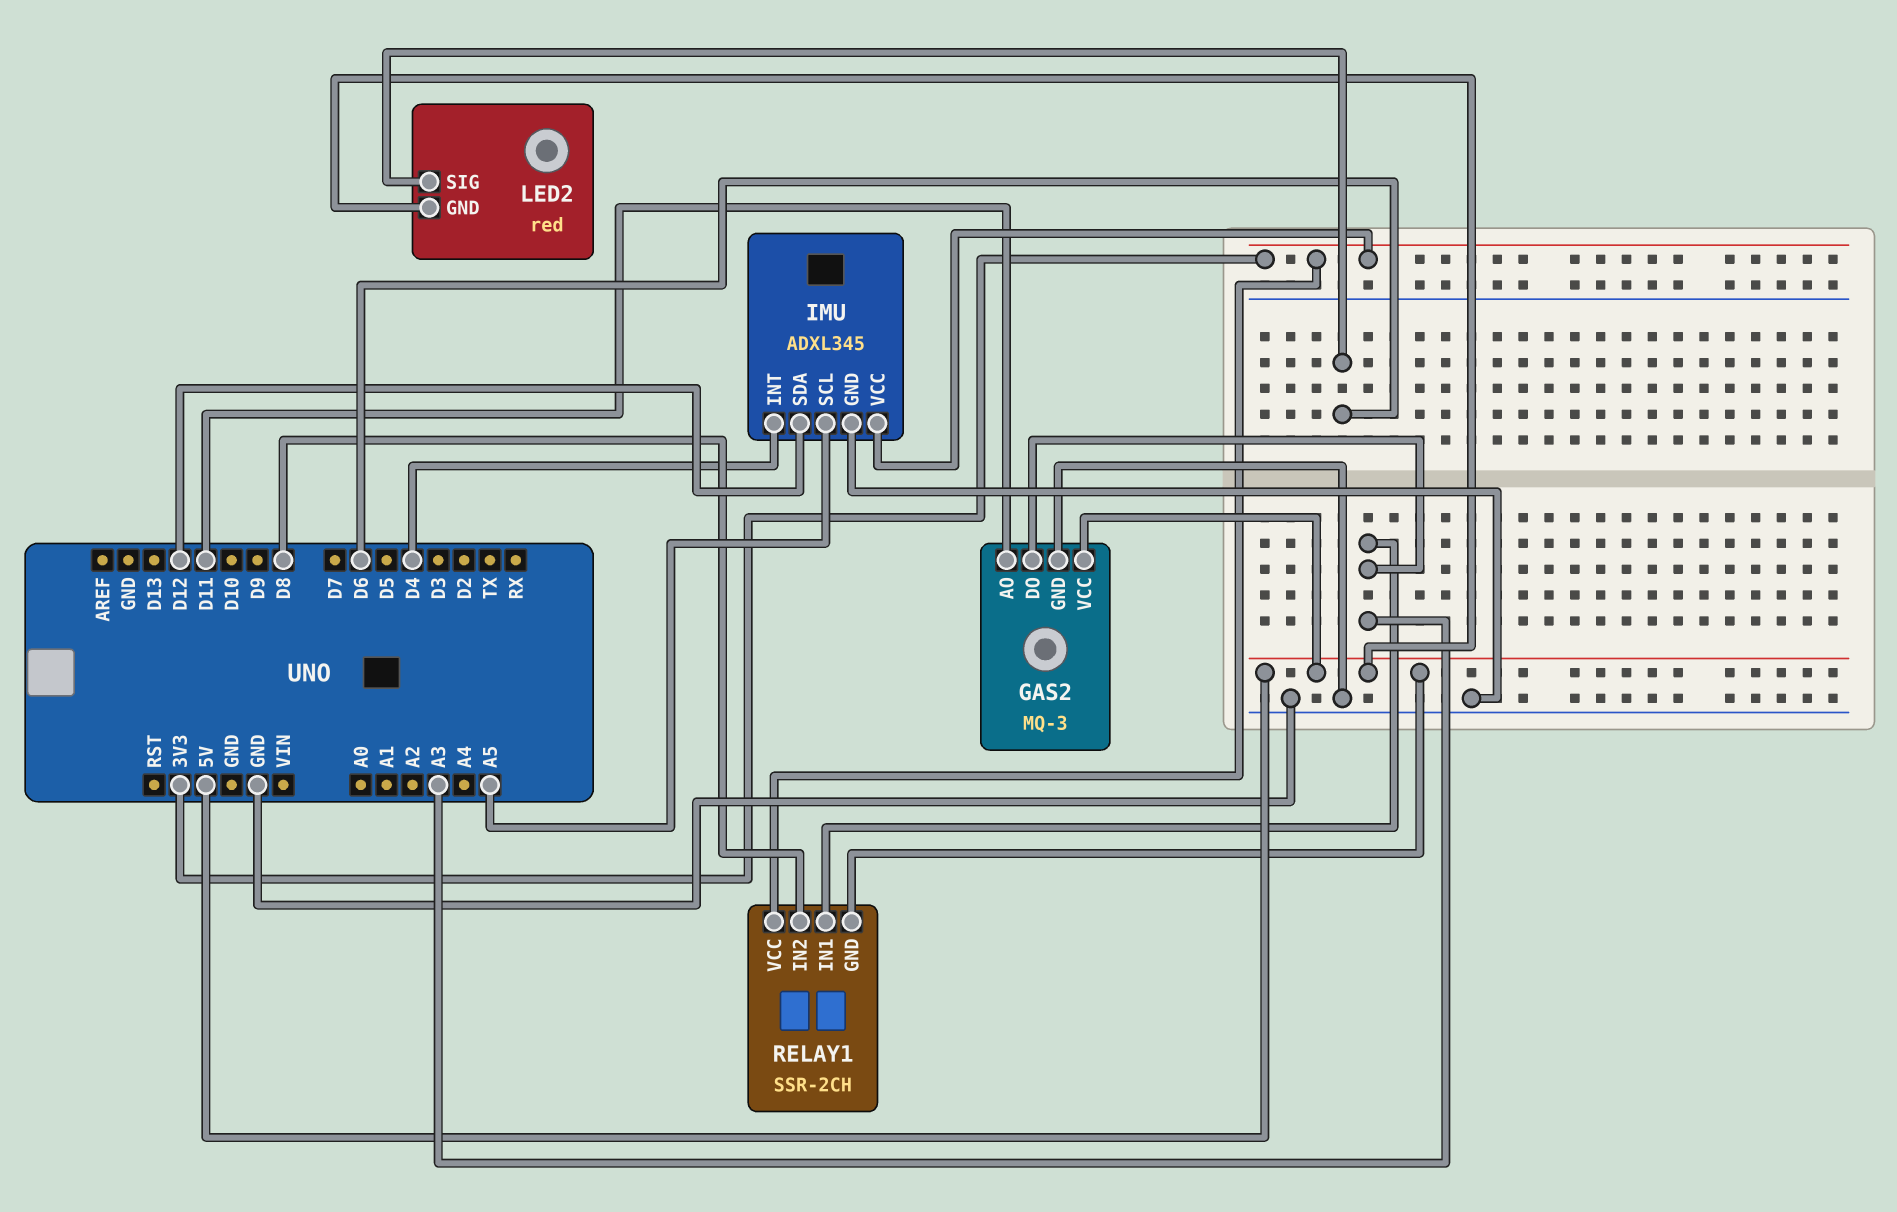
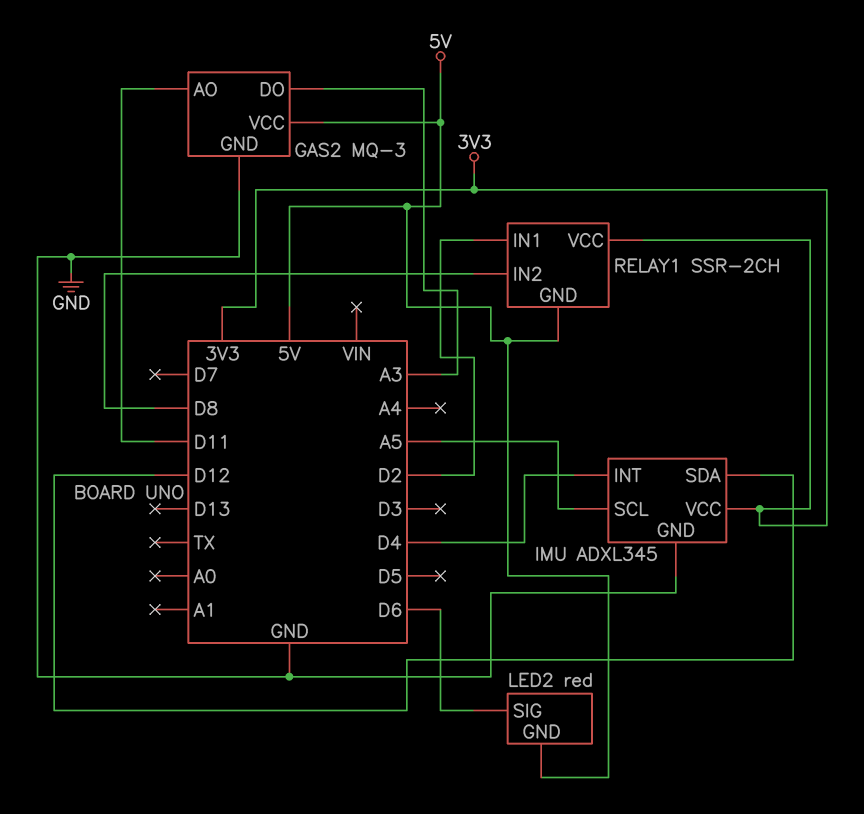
RELAY1 pin IN1: A3 -> D2

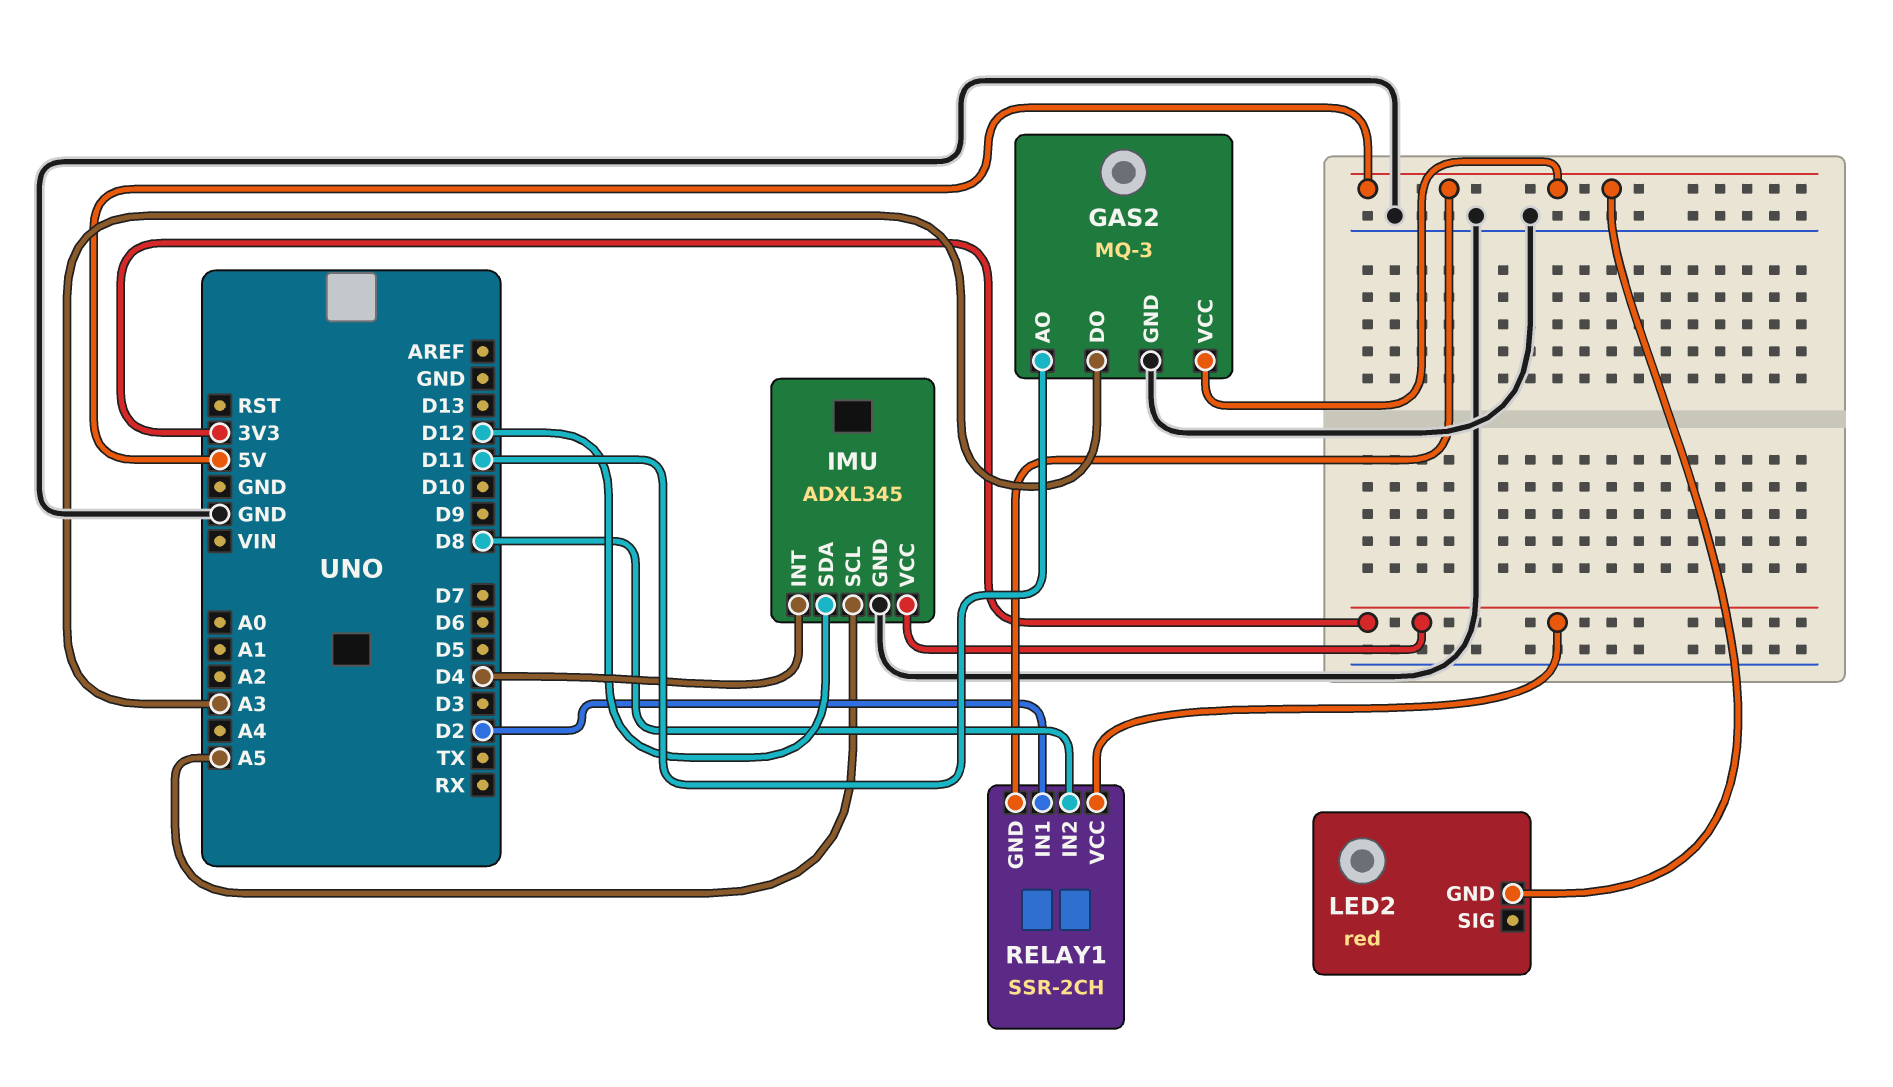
LED2 pin SIG: D6 -> none

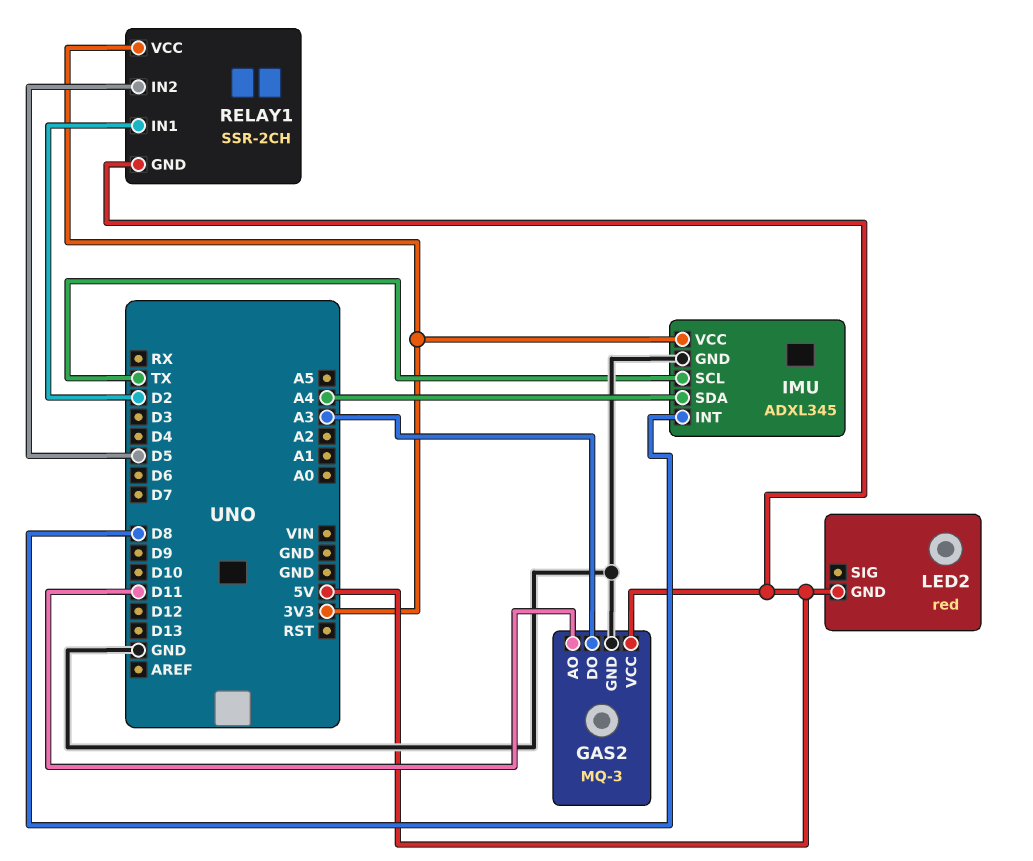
IMU pin INT: D4 -> D8
IMU pin SCL: A5 -> TX
IMU pin SDA: D12 -> A4
RELAY1 pin IN2: D8 -> D5

